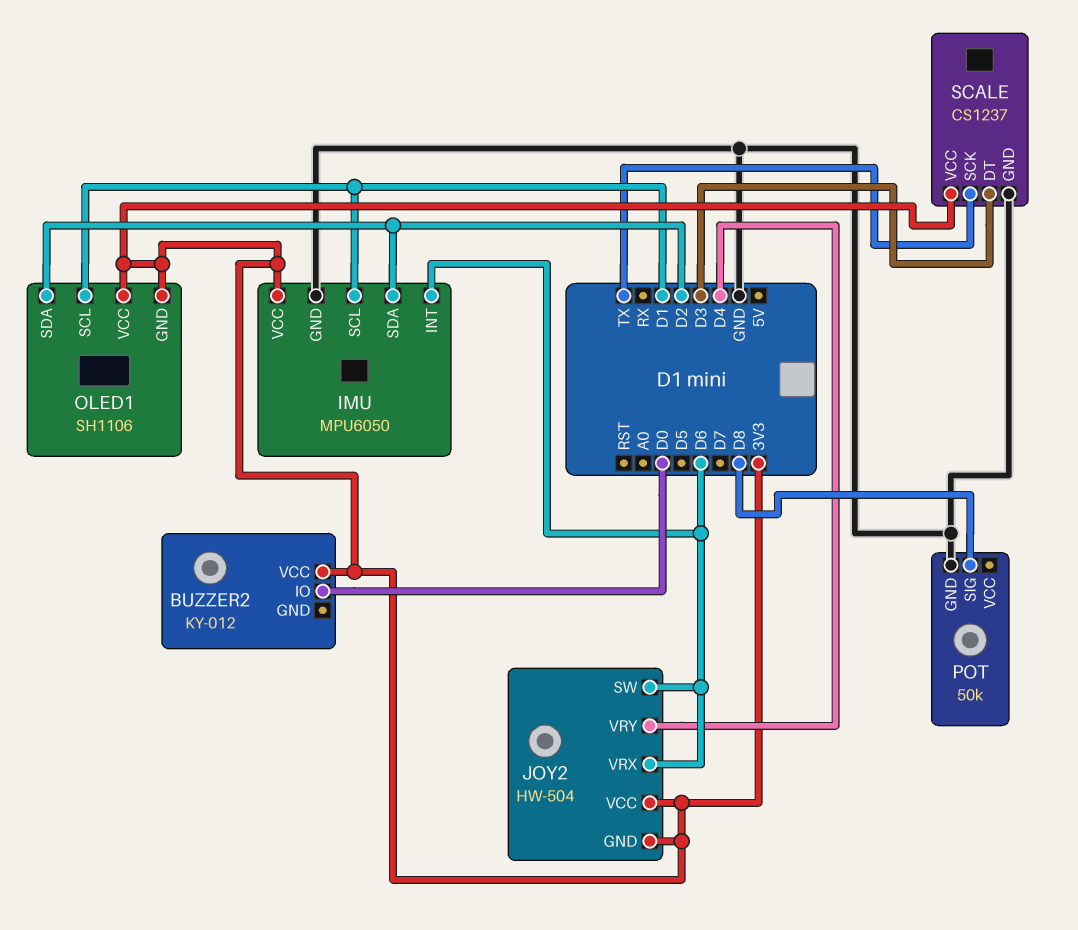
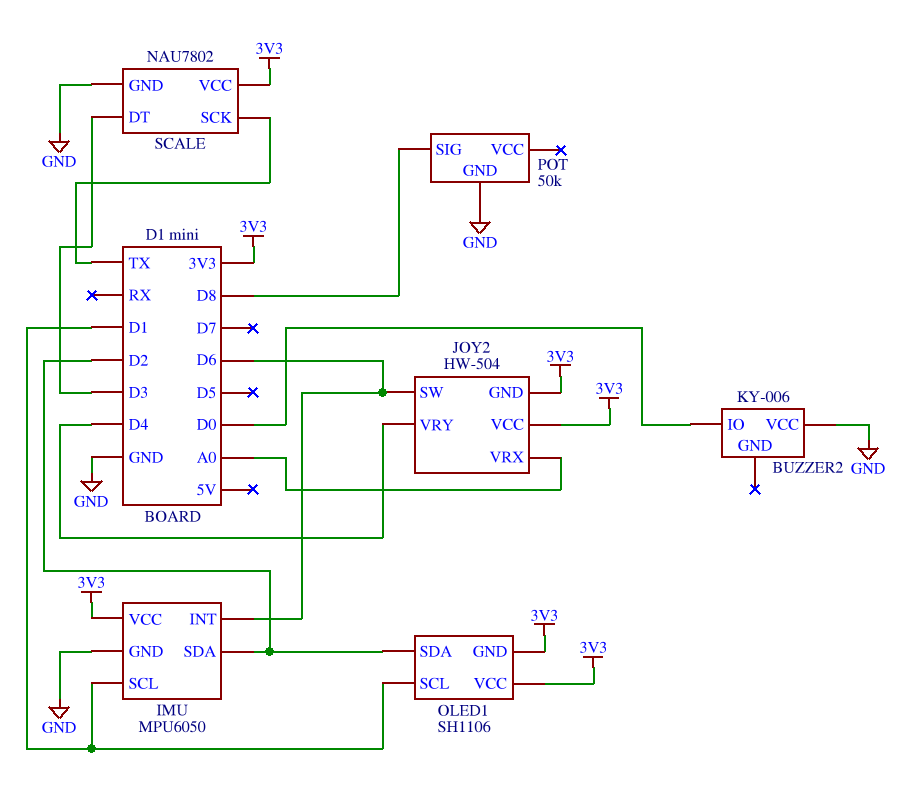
BUZZER2: KY-012 -> KY-006
BUZZER2 pin VCC: 3V3 -> GND
JOY2 pin VRX: D6 -> A0
SCALE: CS1237 -> NAU7802

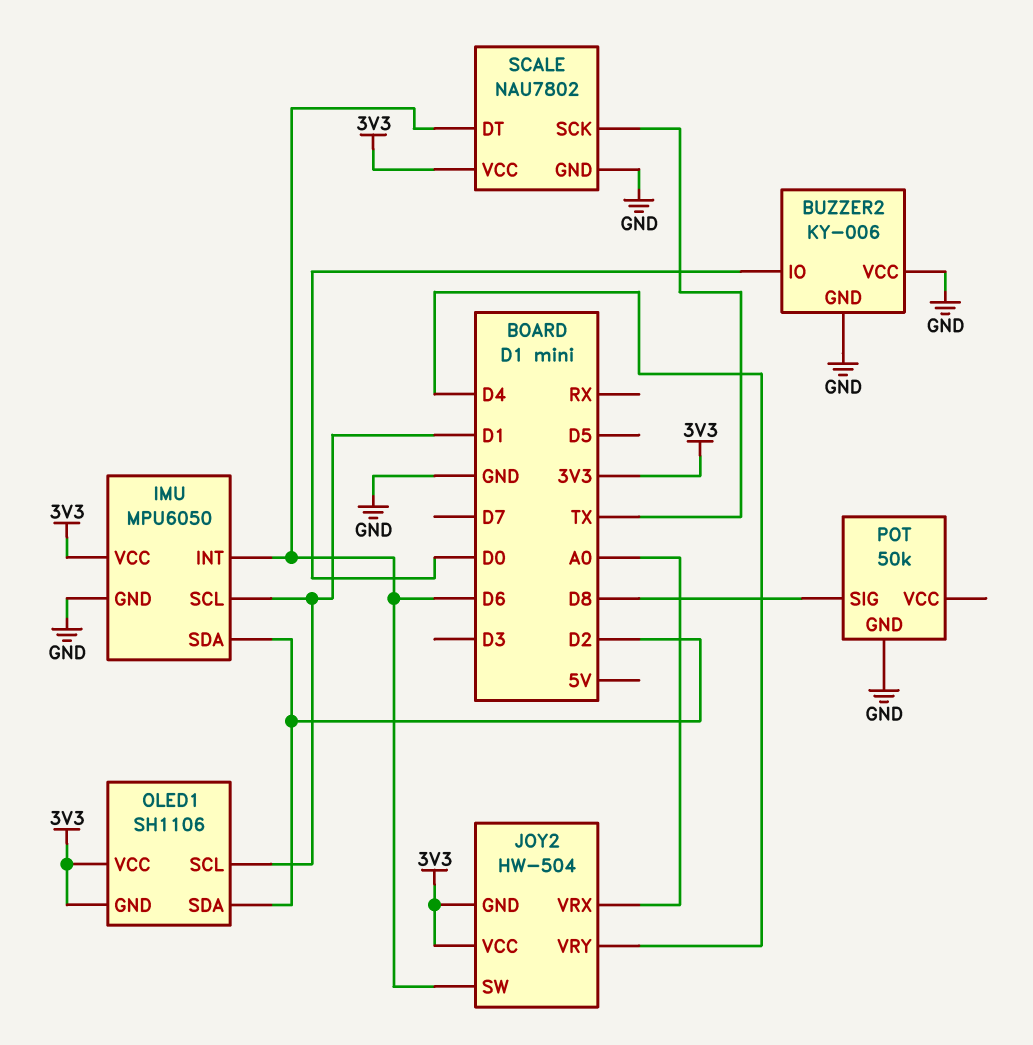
BUZZER2 pin GND: none -> GND
SCALE pin DT: D3 -> D6

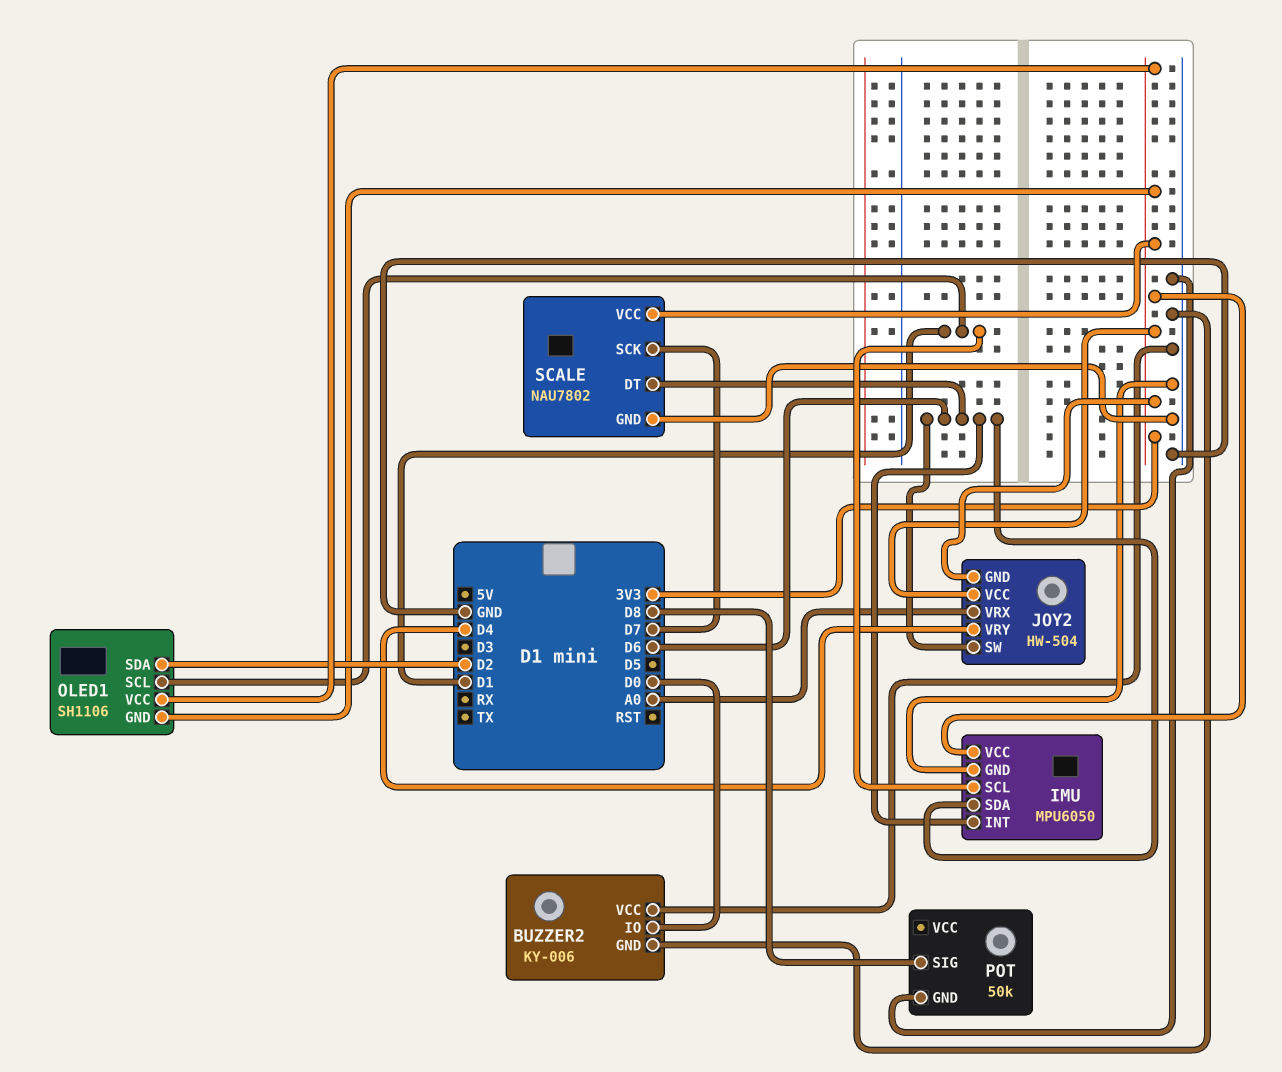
IMU pin SDA: D2 -> D6
SCALE pin SCK: TX -> D7

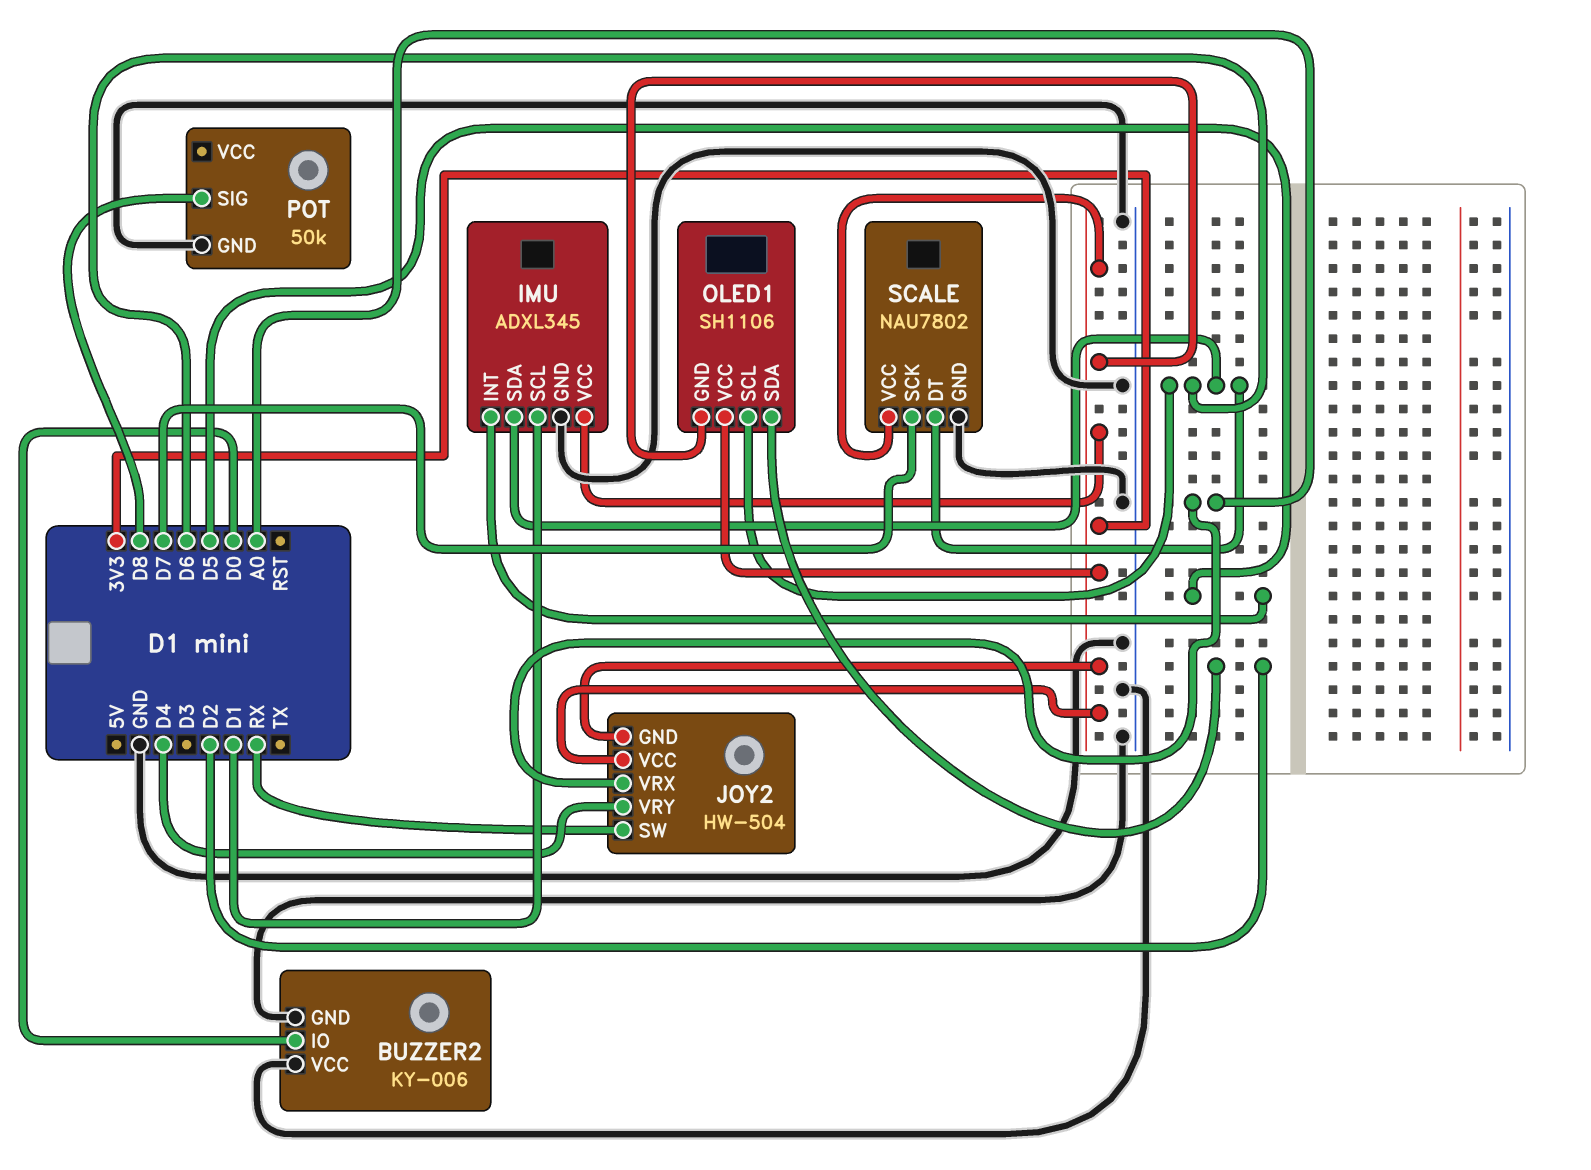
IMU: MPU6050 -> ADXL345
IMU pin INT: D6 -> D5
JOY2 pin SW: D6 -> RX
OLED1 pin SCL: D1 -> D6

